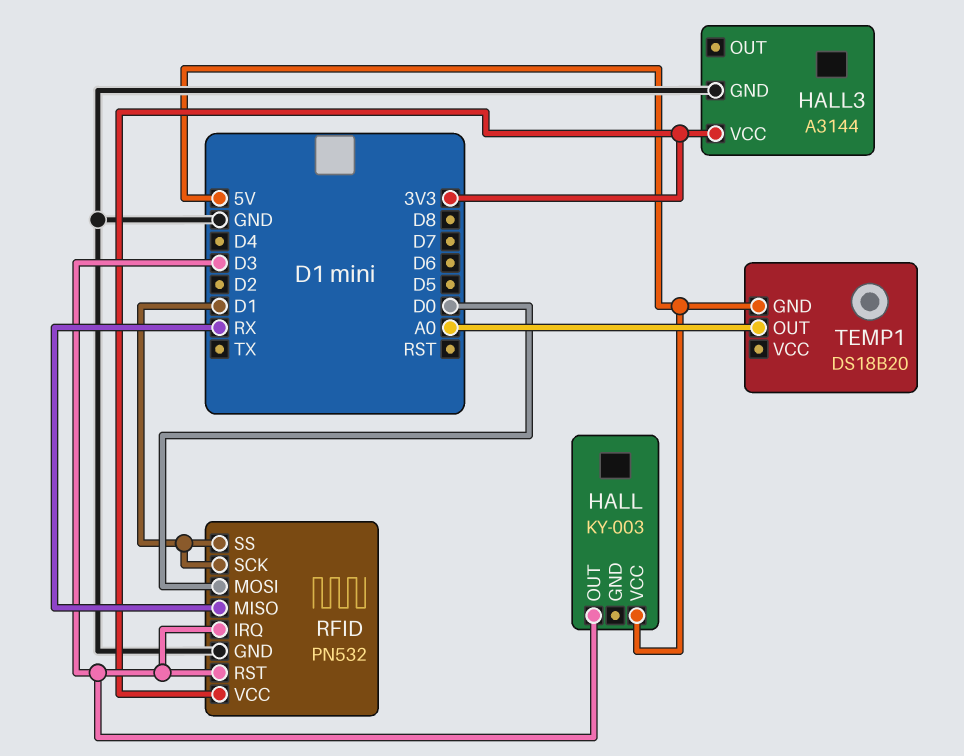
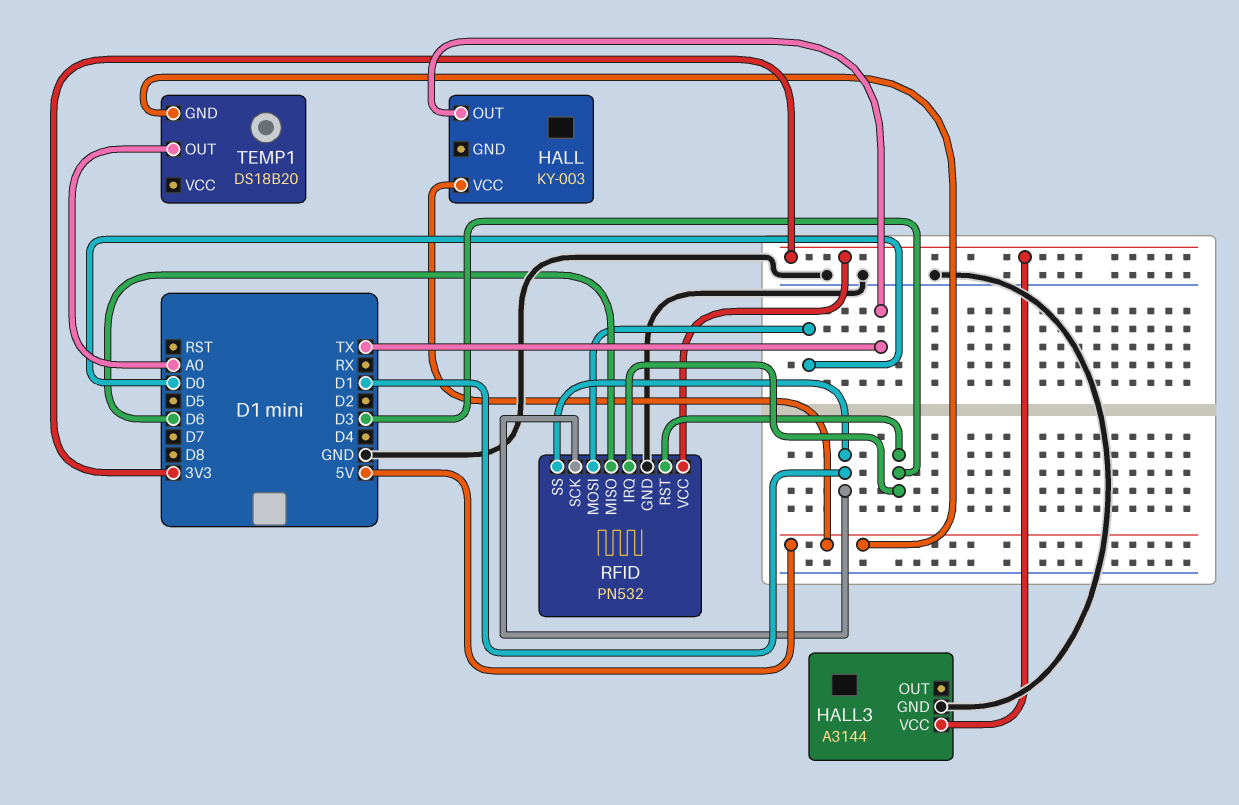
HALL pin OUT: D3 -> TX
RFID pin MISO: RX -> D6

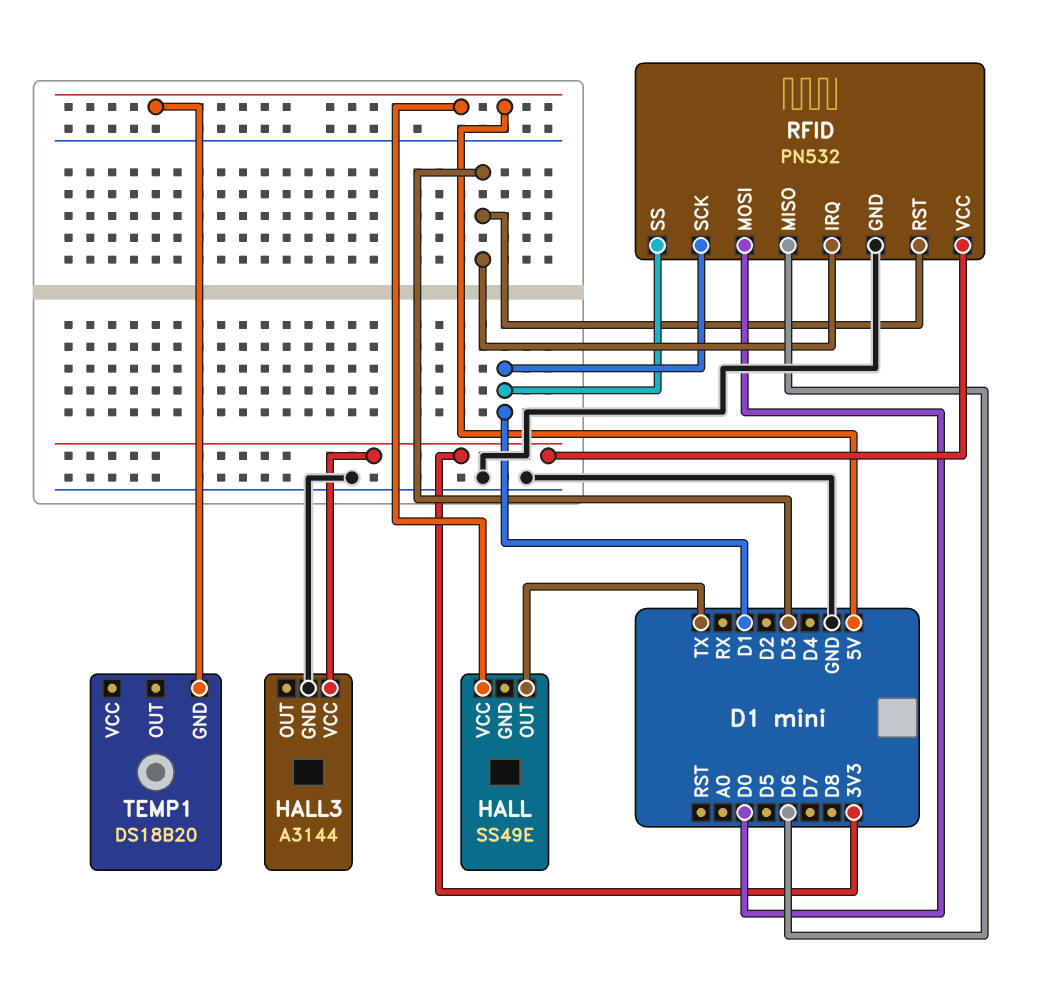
HALL: KY-003 -> SS49E
TEMP1 pin OUT: A0 -> none

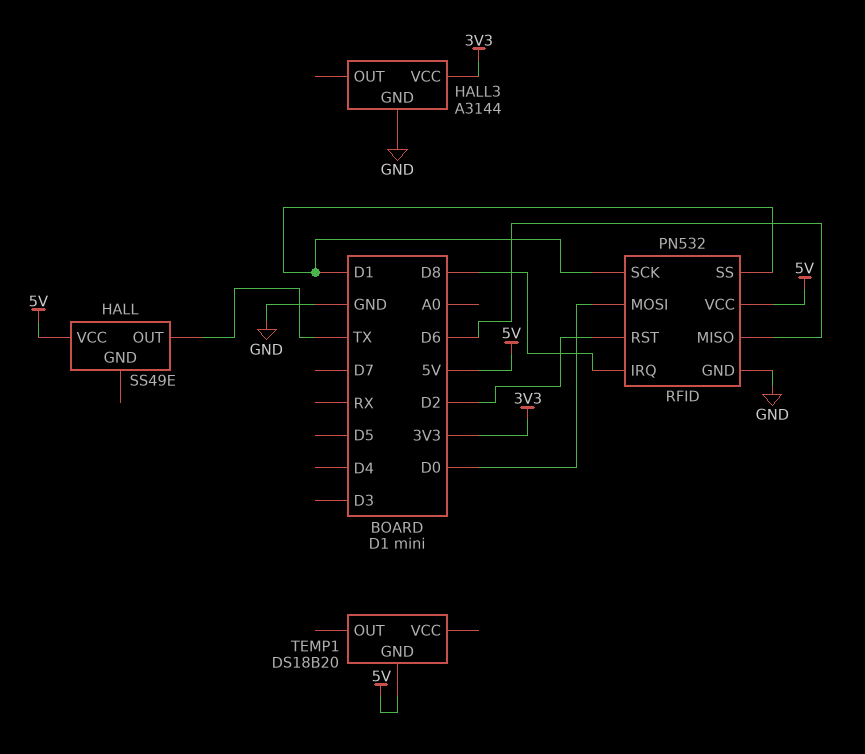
RFID pin IRQ: D3 -> D8
RFID pin RST: D3 -> D2
RFID pin VCC: 3V3 -> 5V

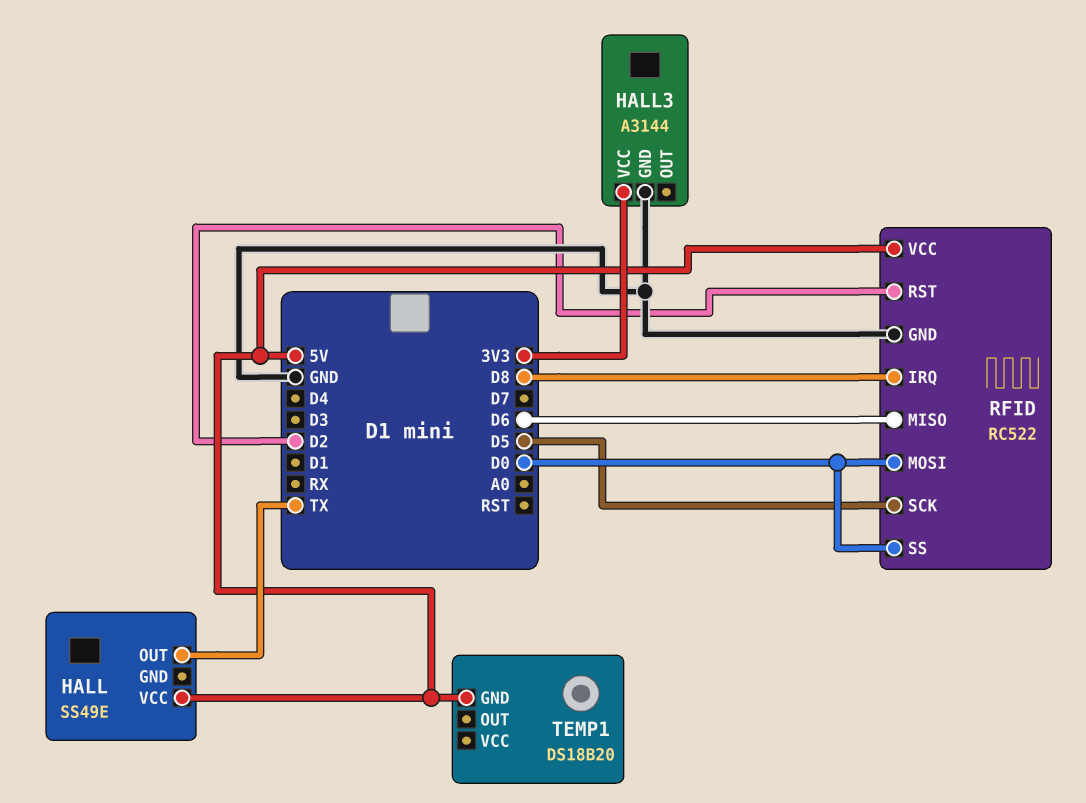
RFID: PN532 -> RC522
RFID pin SCK: D1 -> D5
RFID pin SS: D1 -> D0

